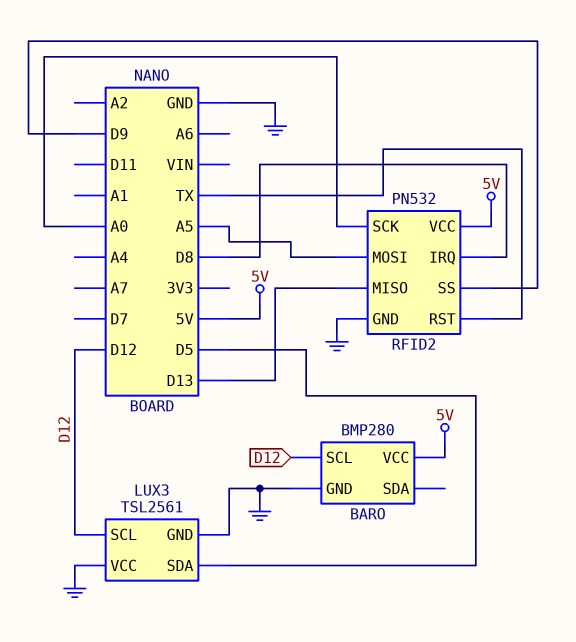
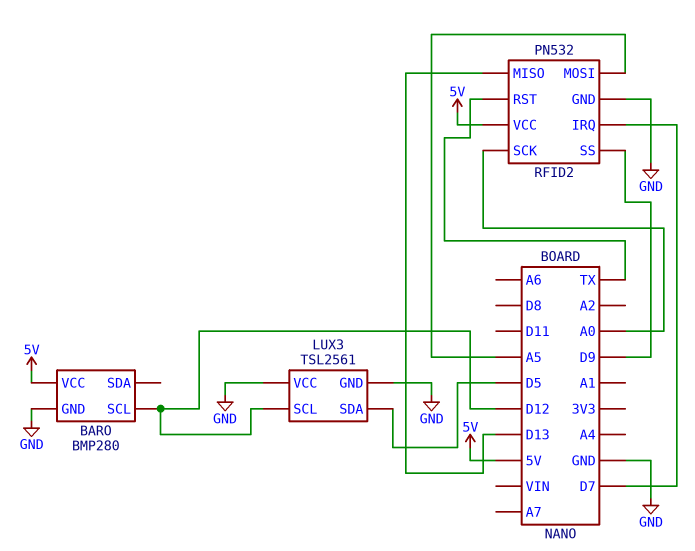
RFID2 pin IRQ: D8 -> D7

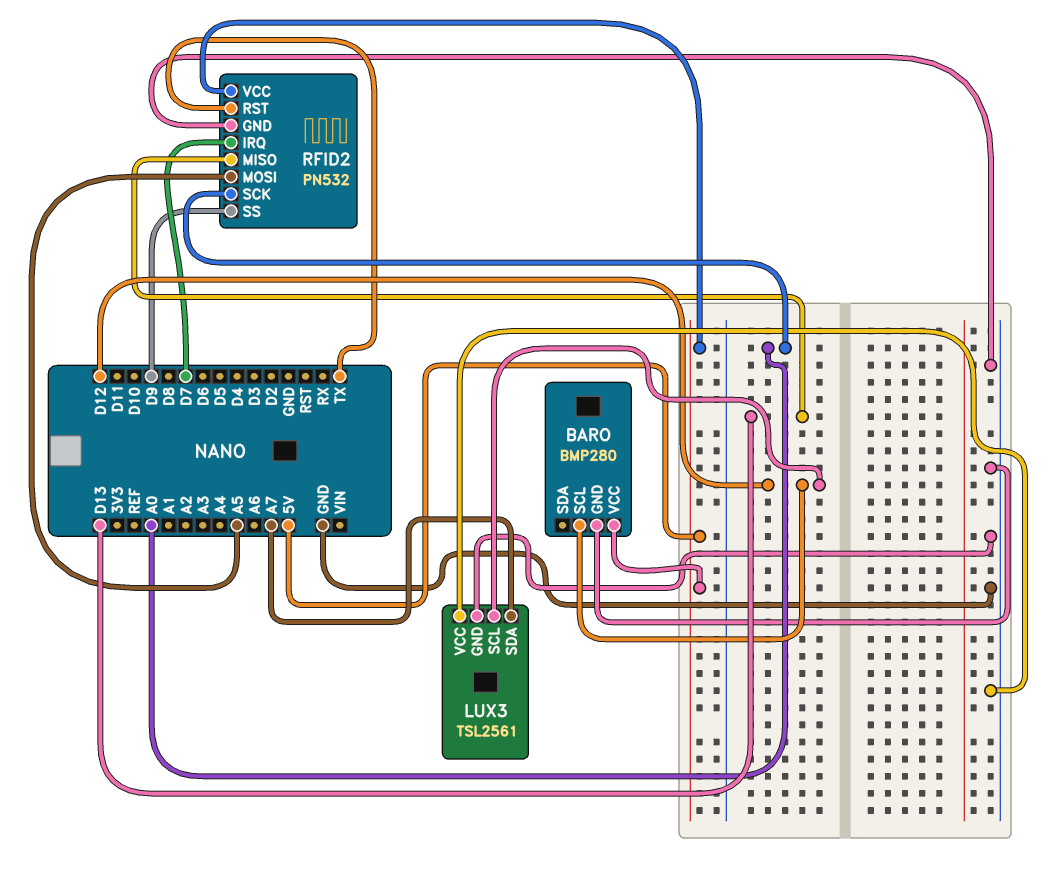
LUX3 pin SDA: D5 -> A7

